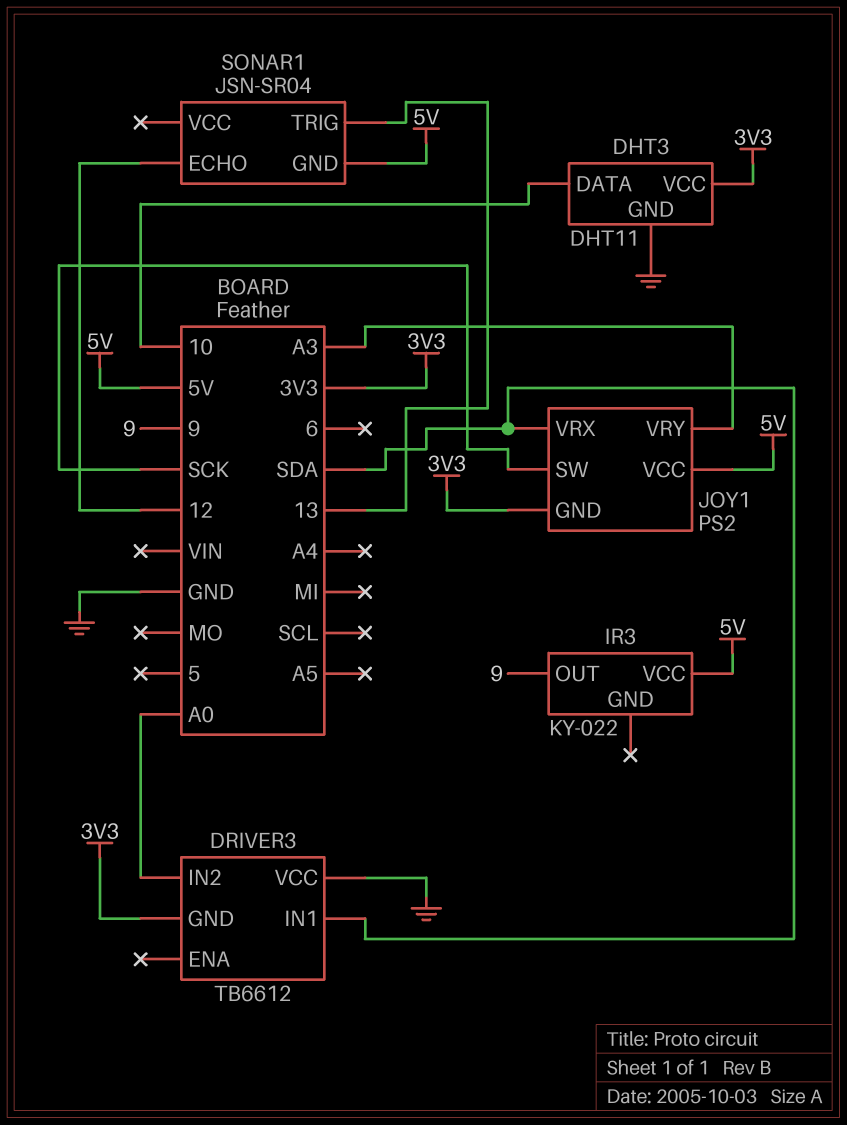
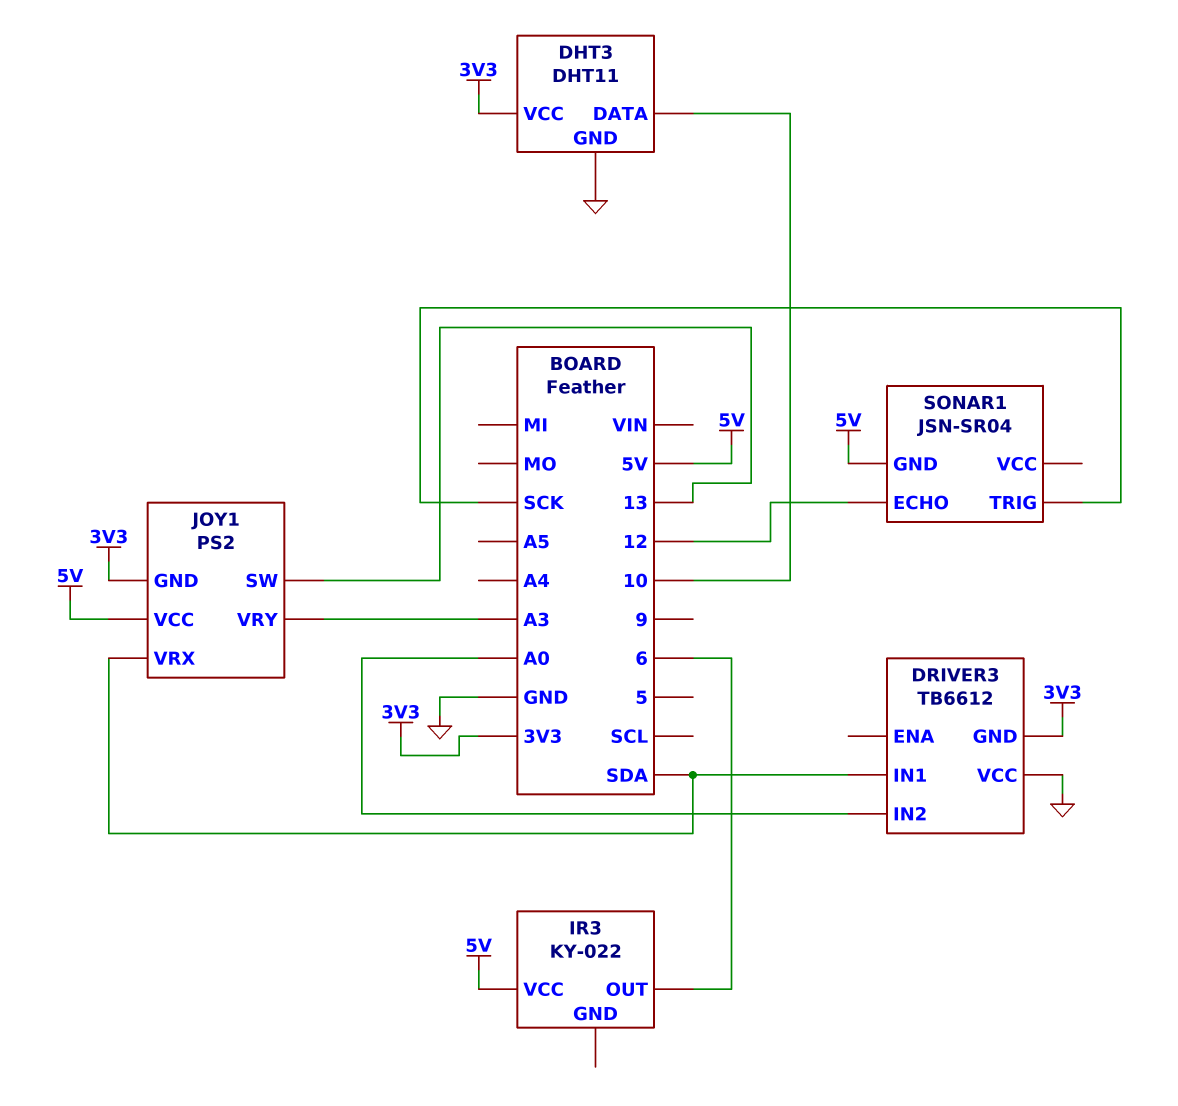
IR3 pin OUT: 9 -> 6
JOY1 pin SW: SCK -> 13
SONAR1 pin TRIG: 13 -> SCK

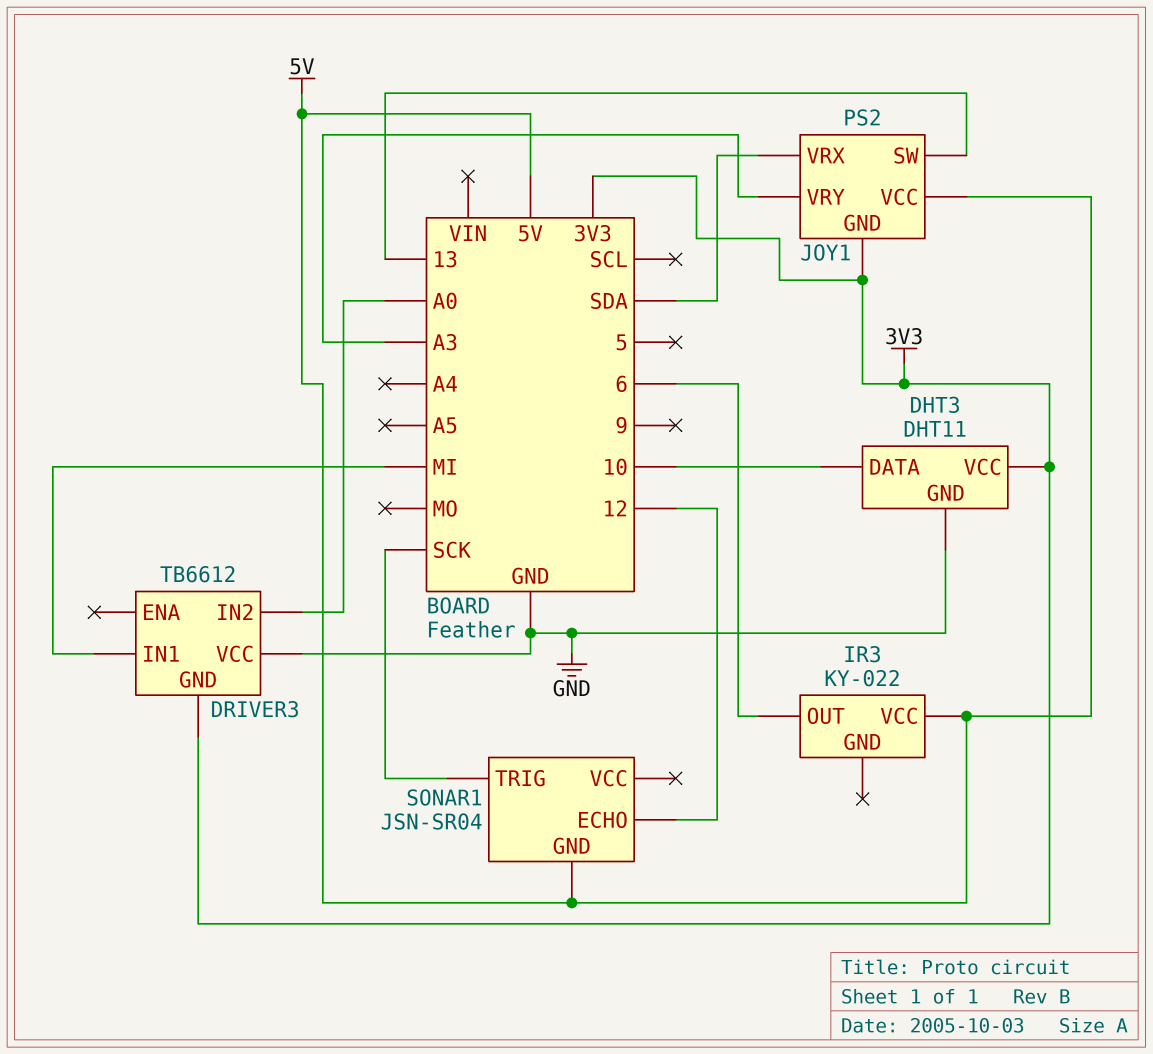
DRIVER3 pin IN1: SDA -> MI

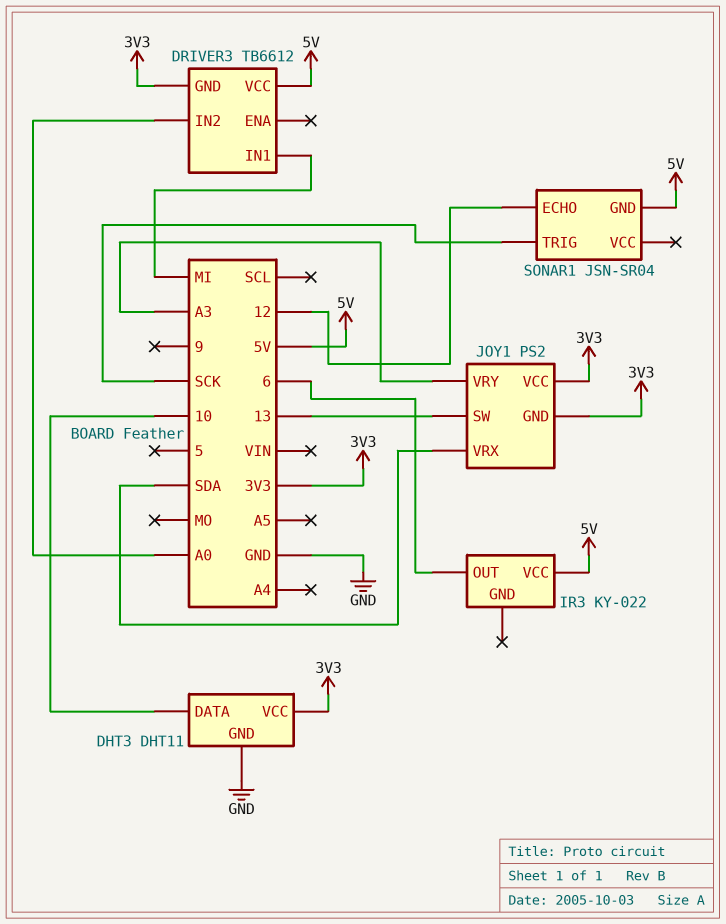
DRIVER3 pin VCC: GND -> 5V
JOY1 pin VCC: 5V -> 3V3

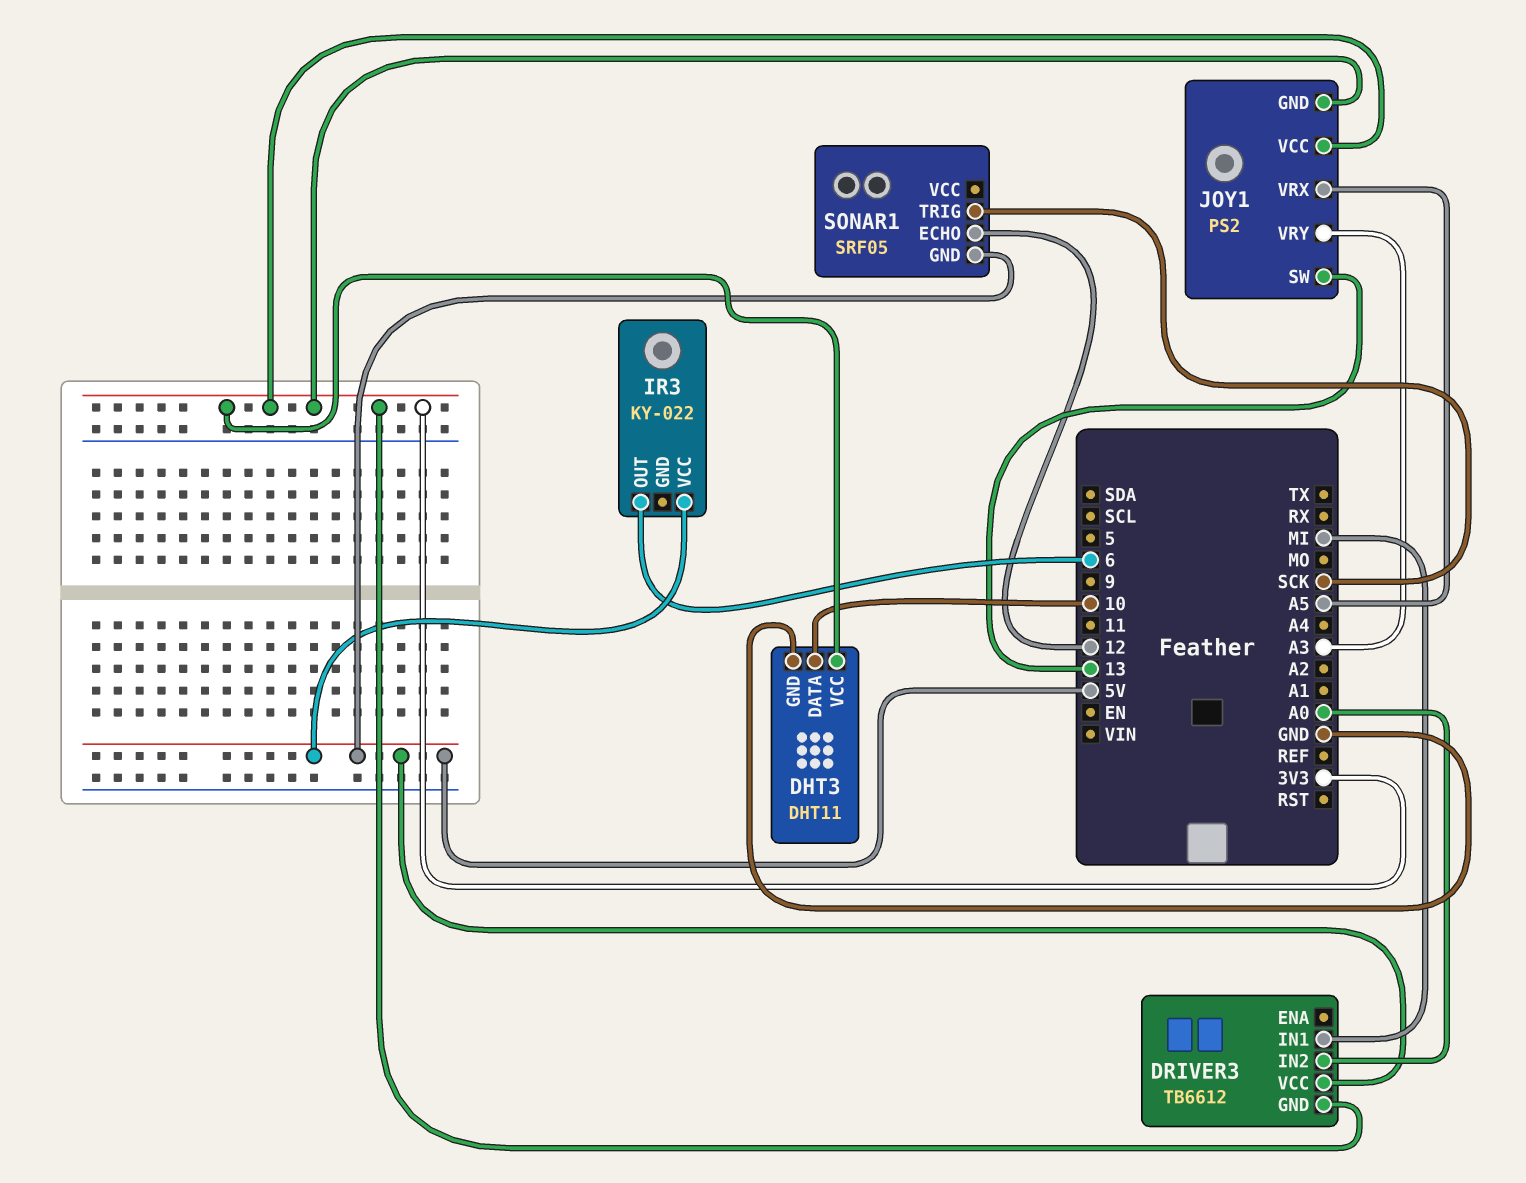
JOY1 pin VRX: SDA -> A5
SONAR1: JSN-SR04 -> SRF05

